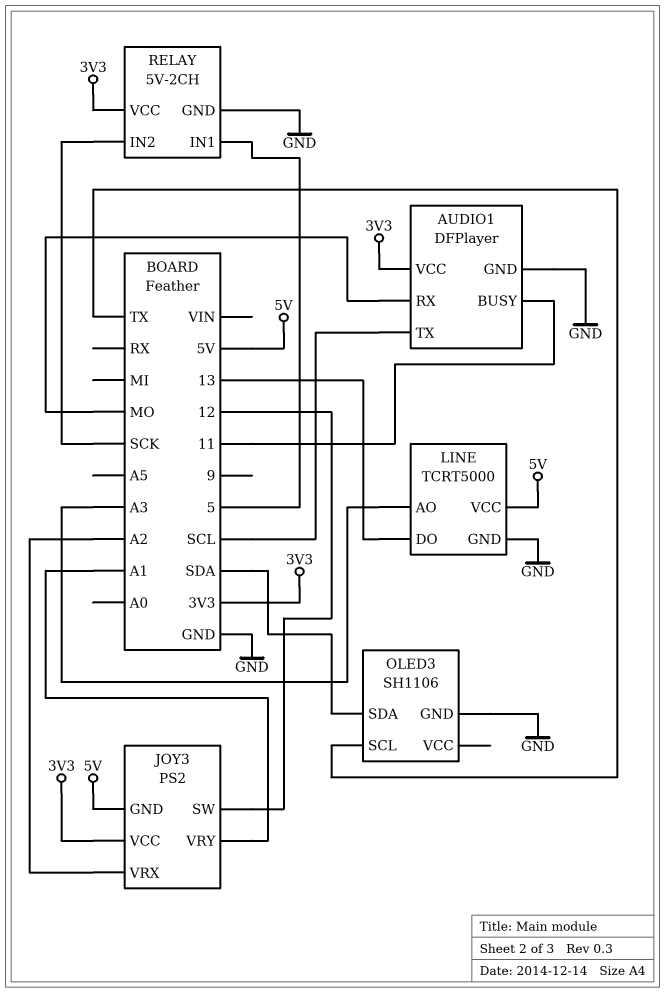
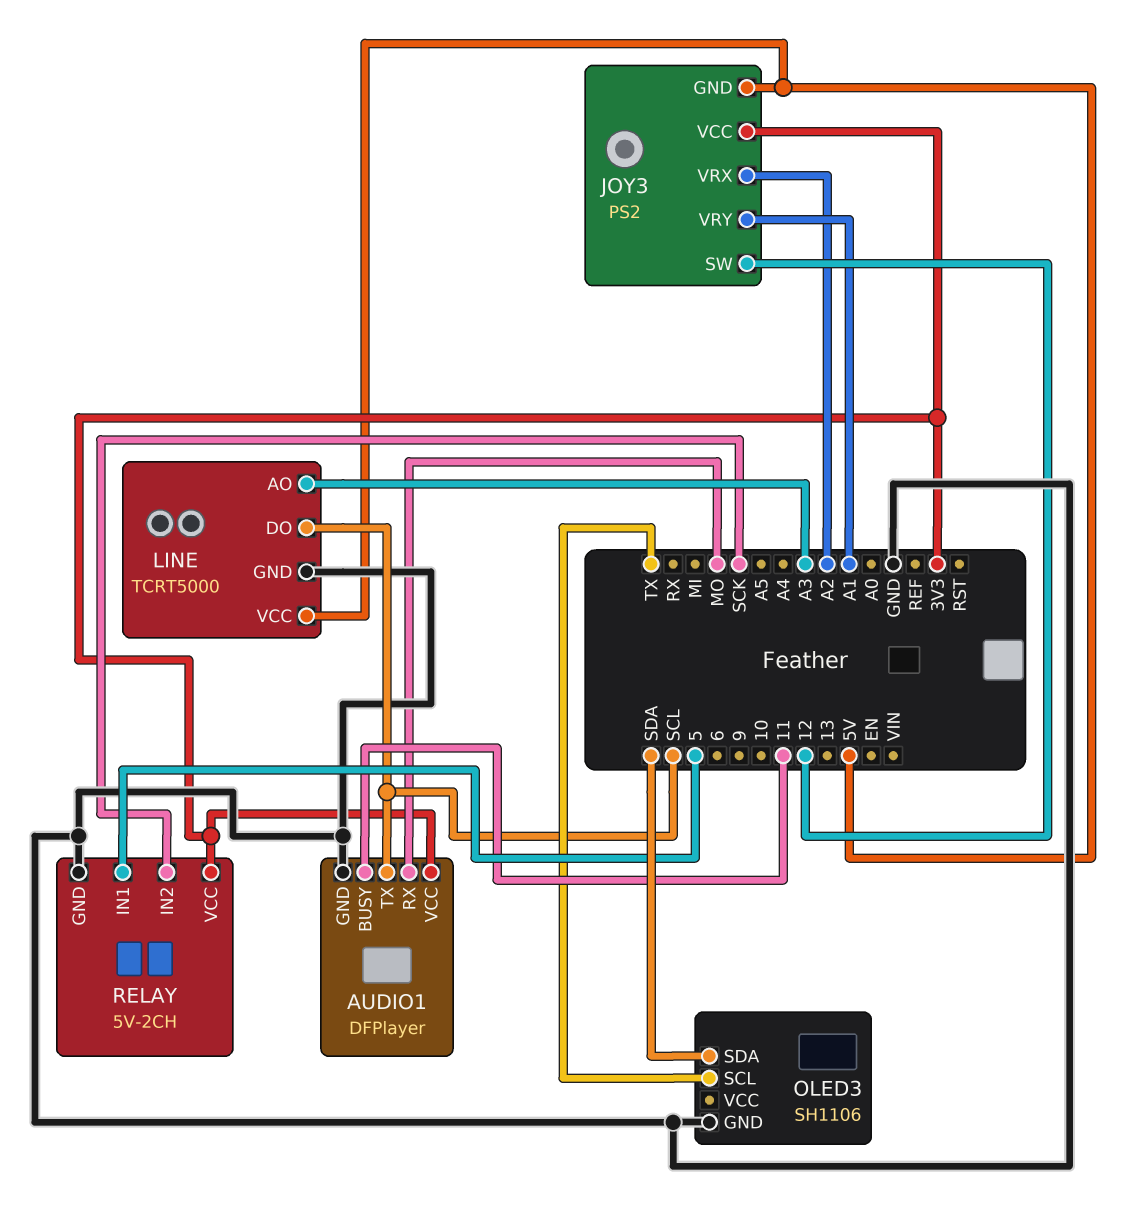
LINE pin DO: 13 -> SCL

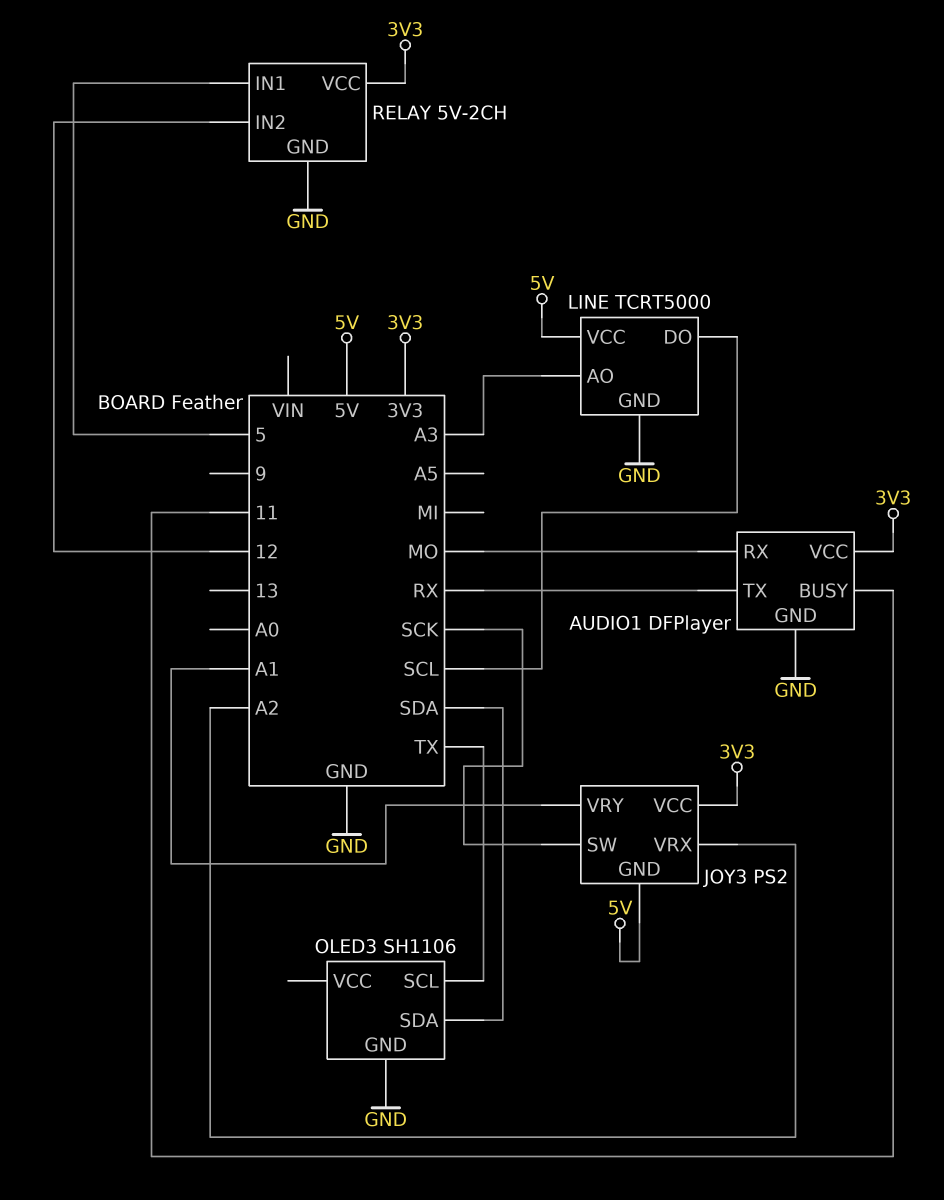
AUDIO1 pin TX: SCL -> RX
JOY3 pin SW: 12 -> SCK
RELAY pin IN2: SCK -> 12

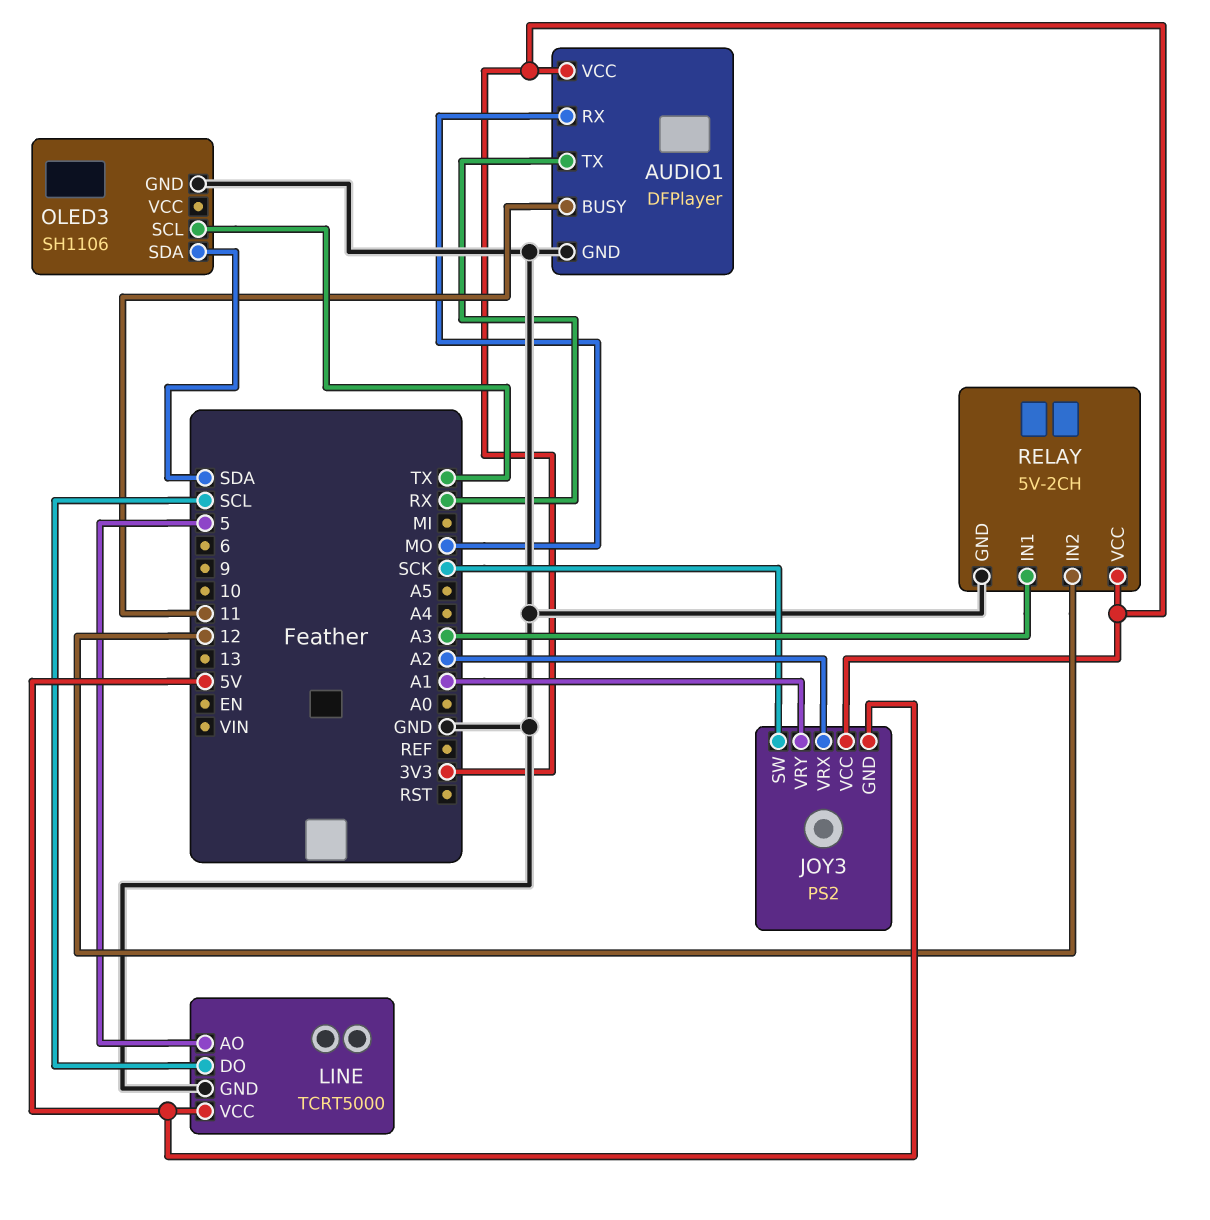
LINE pin AO: A3 -> 5
RELAY pin IN1: 5 -> A3

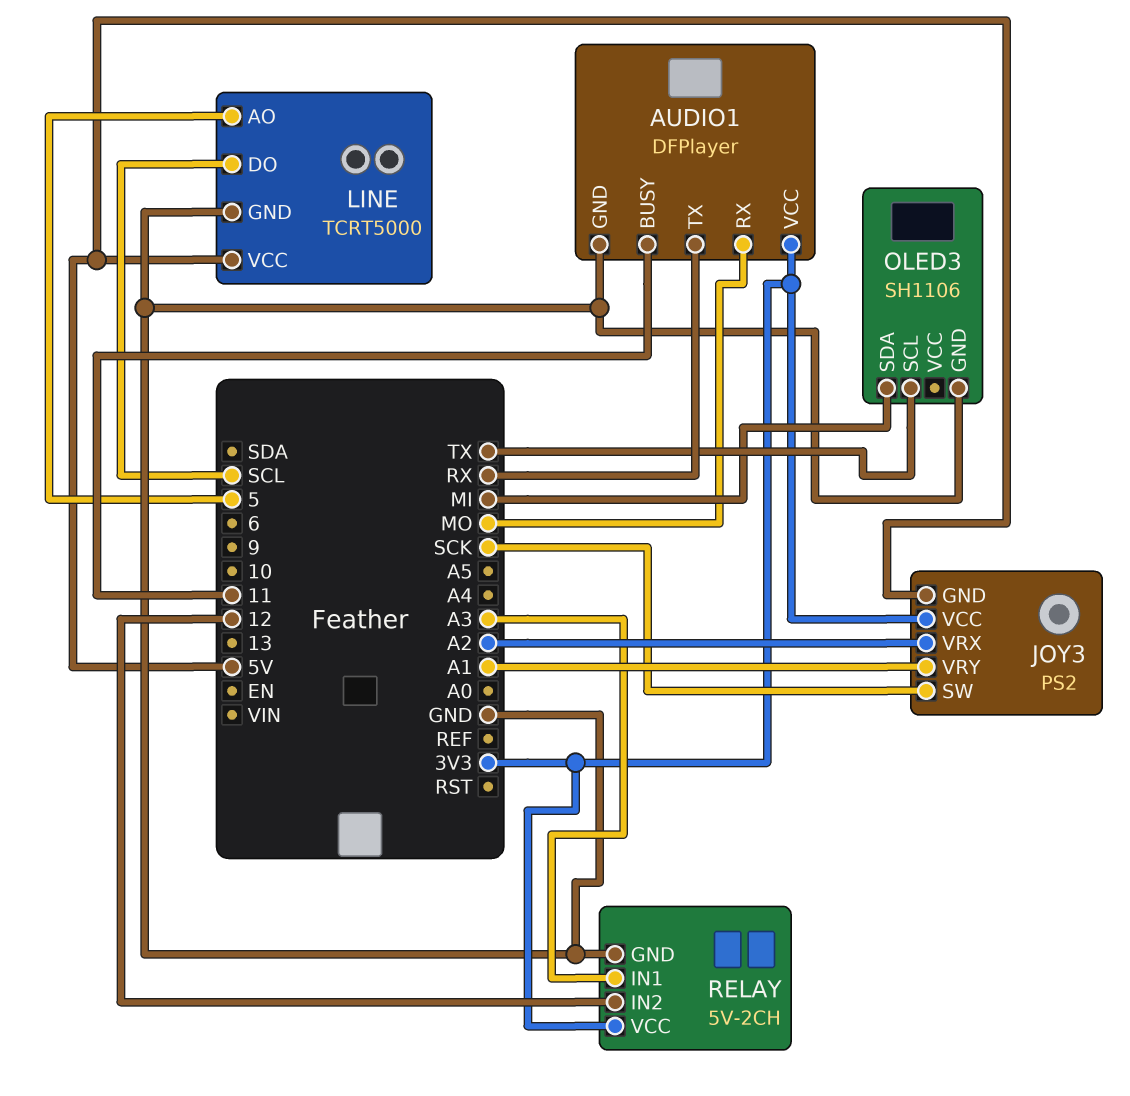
OLED3 pin SDA: SDA -> MI

